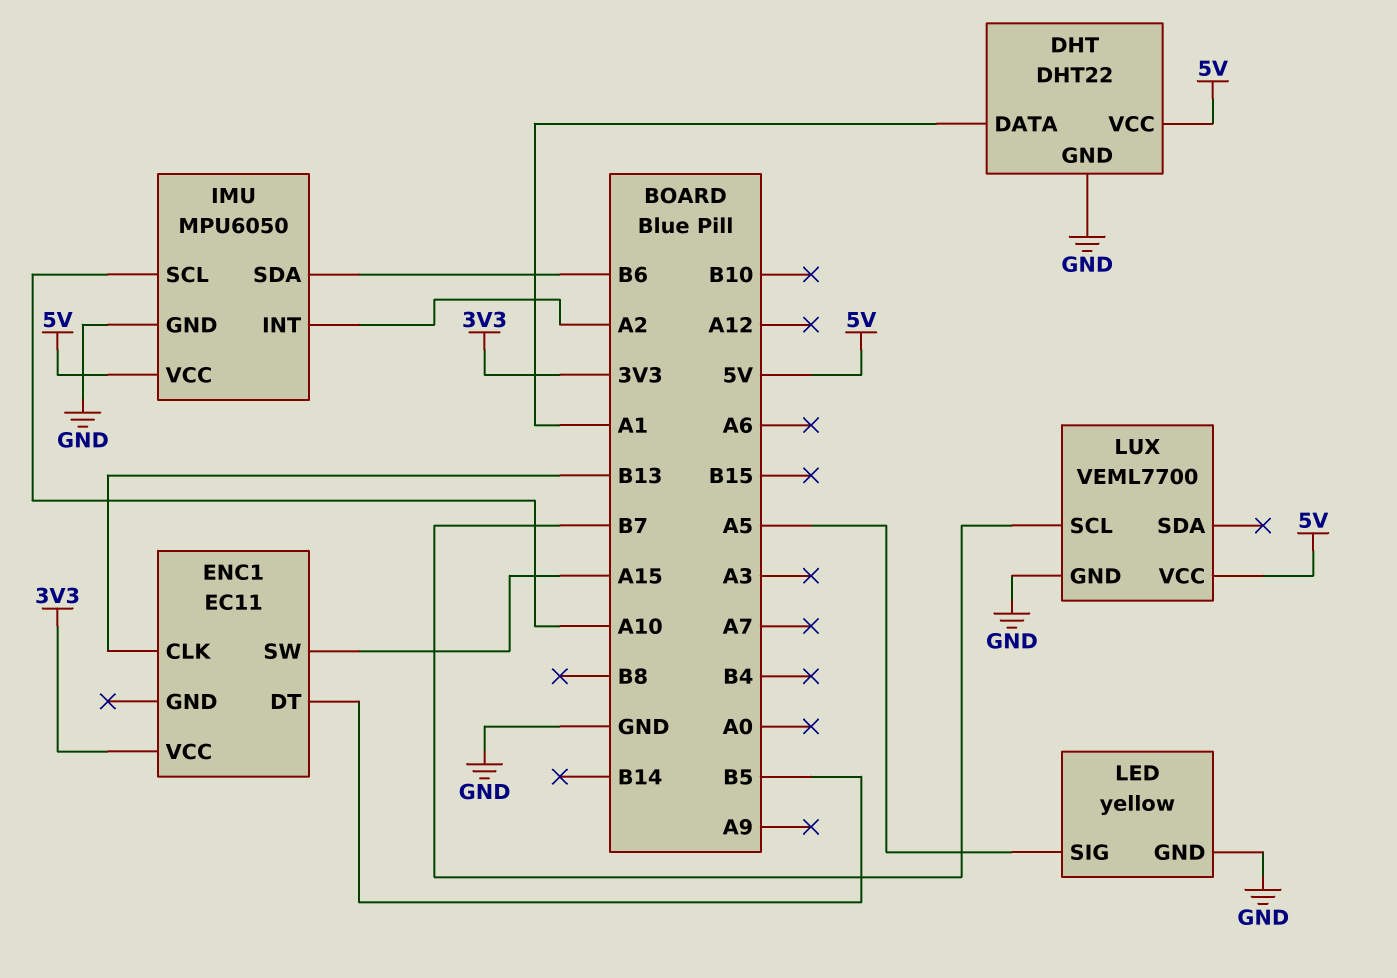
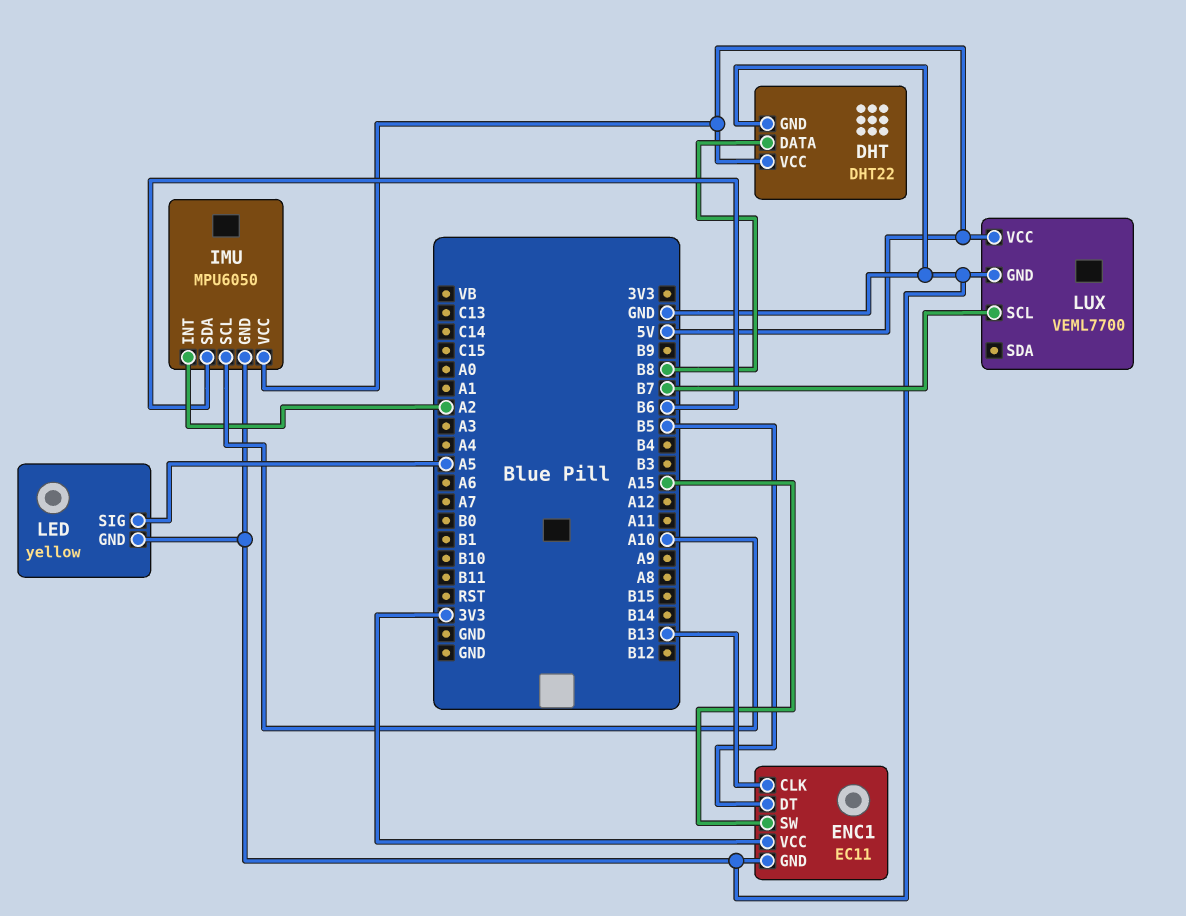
DHT pin DATA: A1 -> B8
ENC1 pin GND: none -> GND

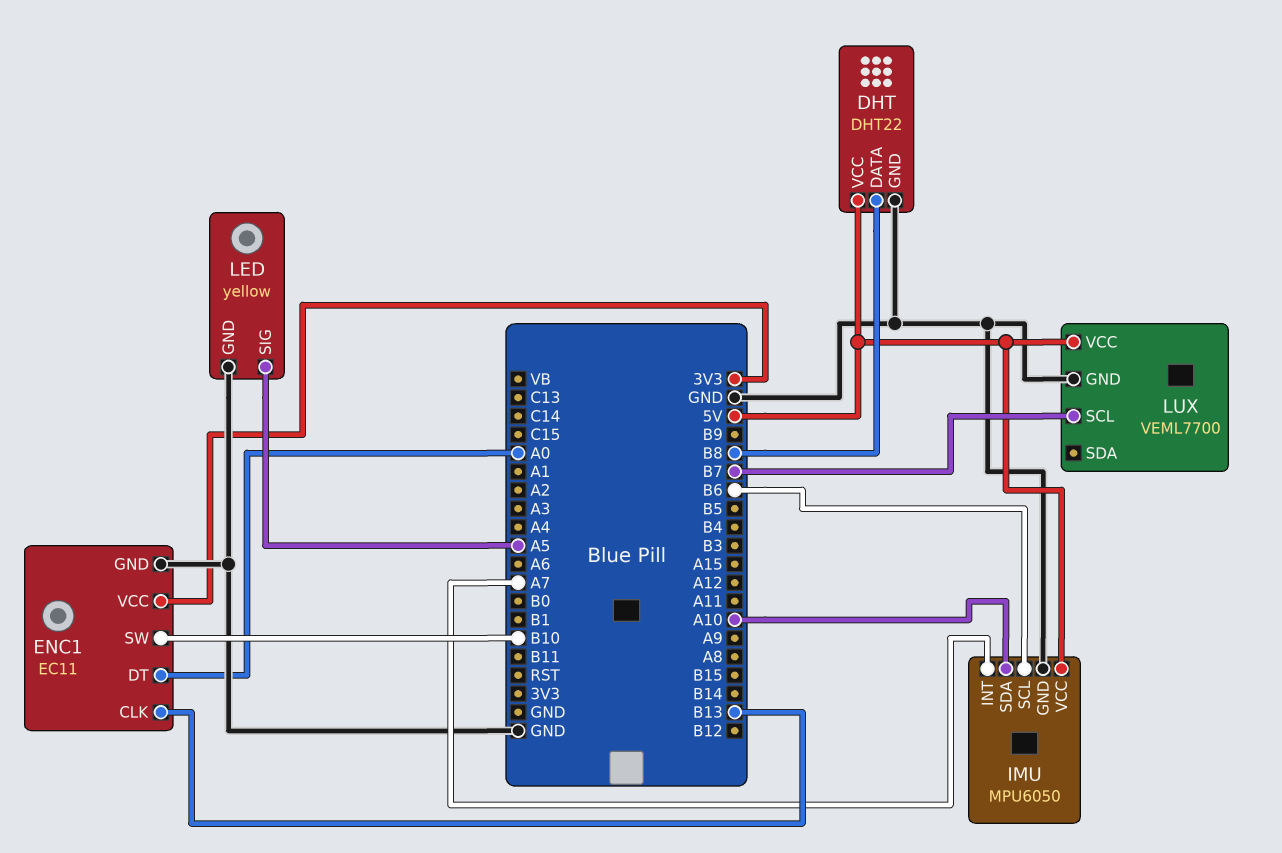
ENC1 pin DT: B5 -> A0
ENC1 pin SW: A15 -> B10
IMU pin INT: A2 -> A7
IMU pin SCL: A10 -> B6
IMU pin SDA: B6 -> A10

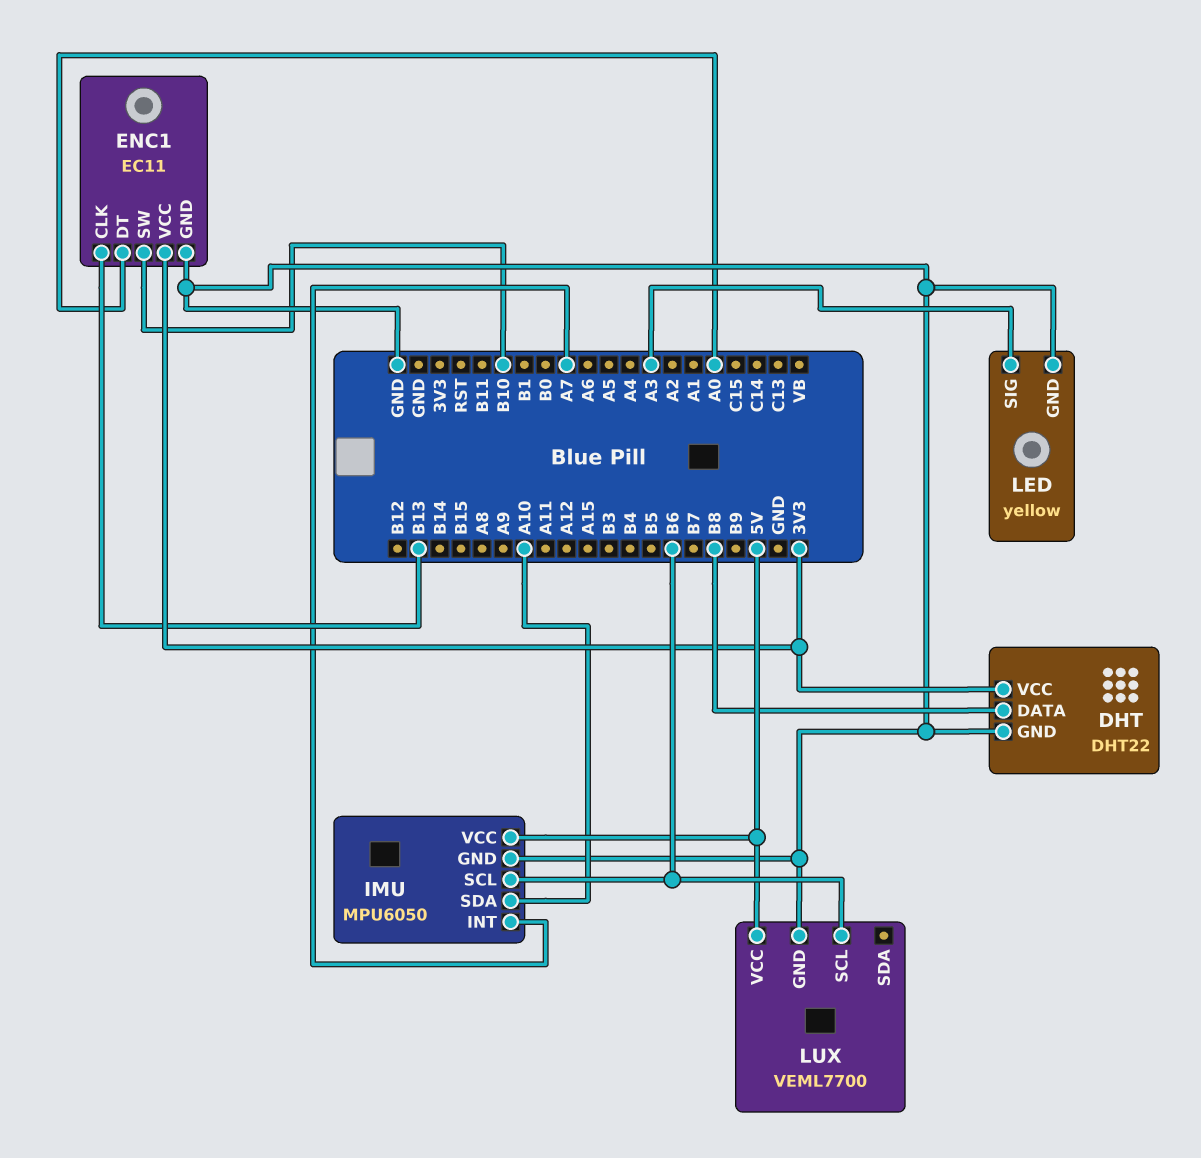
DHT pin VCC: 5V -> 3V3
LED pin SIG: A5 -> A3
LUX pin SCL: B7 -> B6

